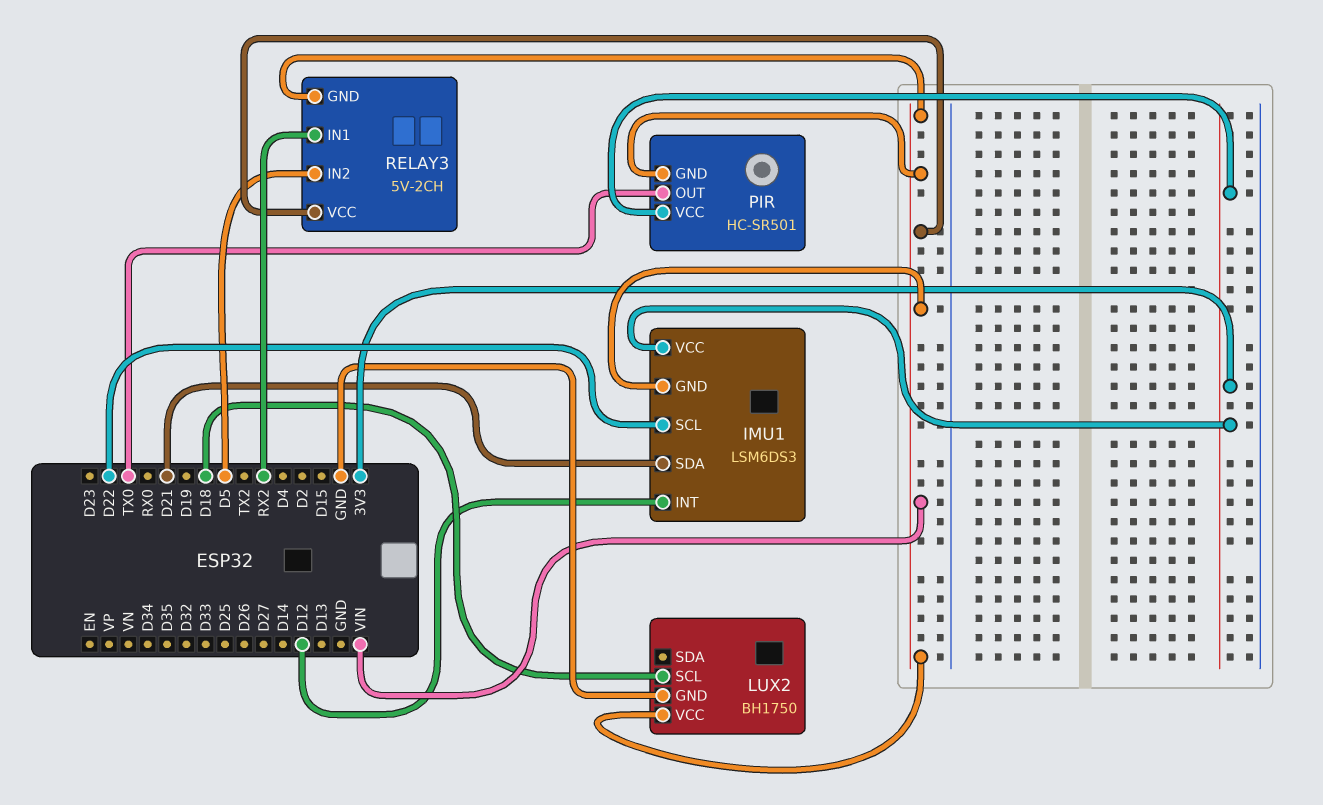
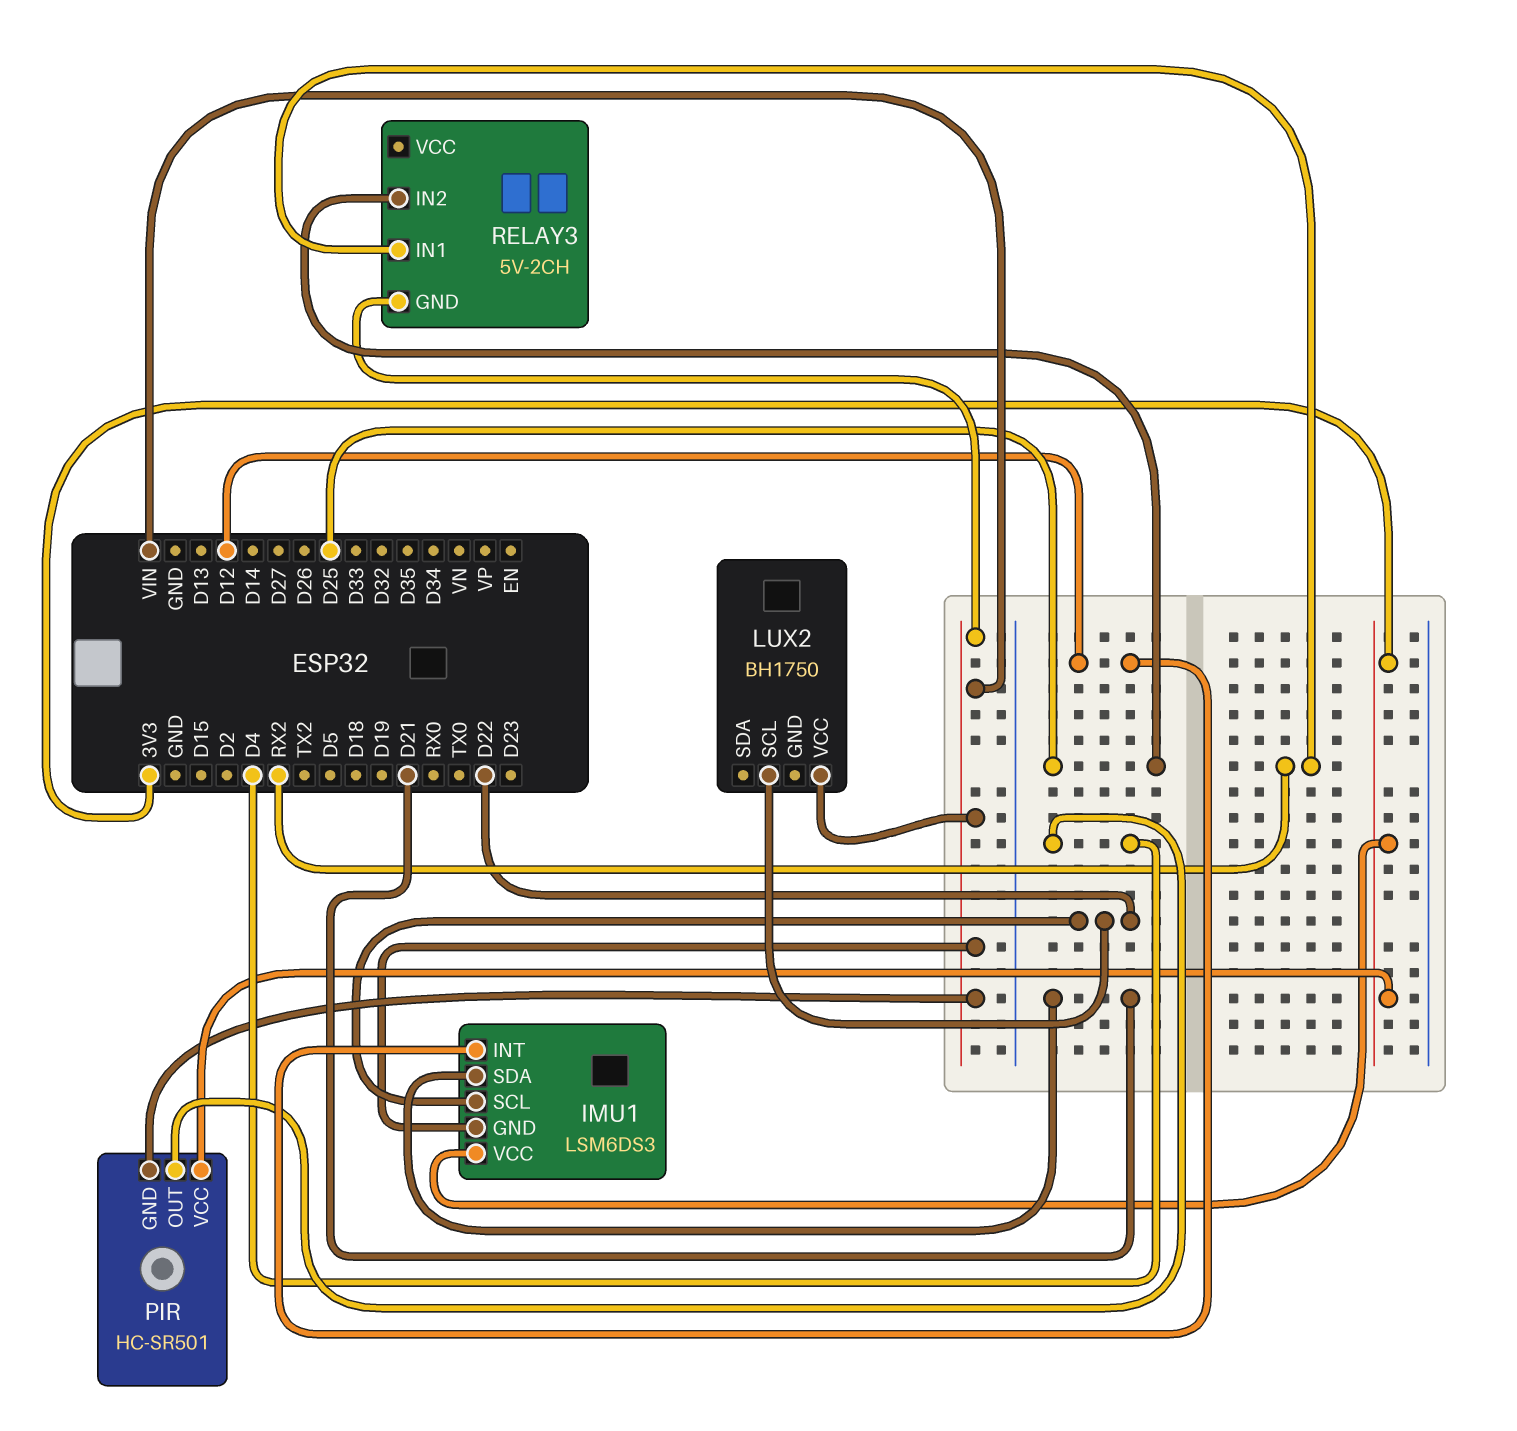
LUX2 pin GND: GND -> none
LUX2 pin SCL: D18 -> D22
PIR pin OUT: TX0 -> D4
RELAY3 pin IN2: D5 -> D25
RELAY3 pin VCC: VIN -> none

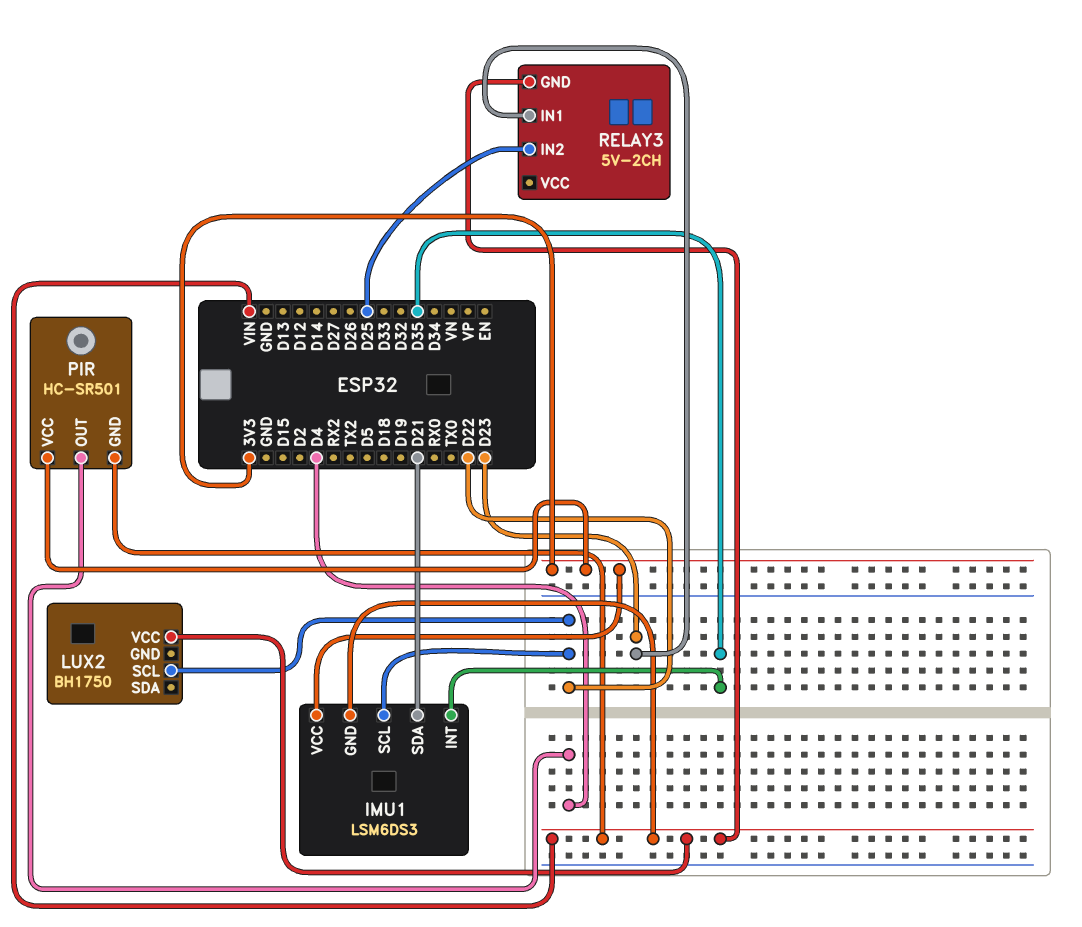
IMU1 pin INT: D12 -> D35
RELAY3 pin IN1: RX2 -> D23

